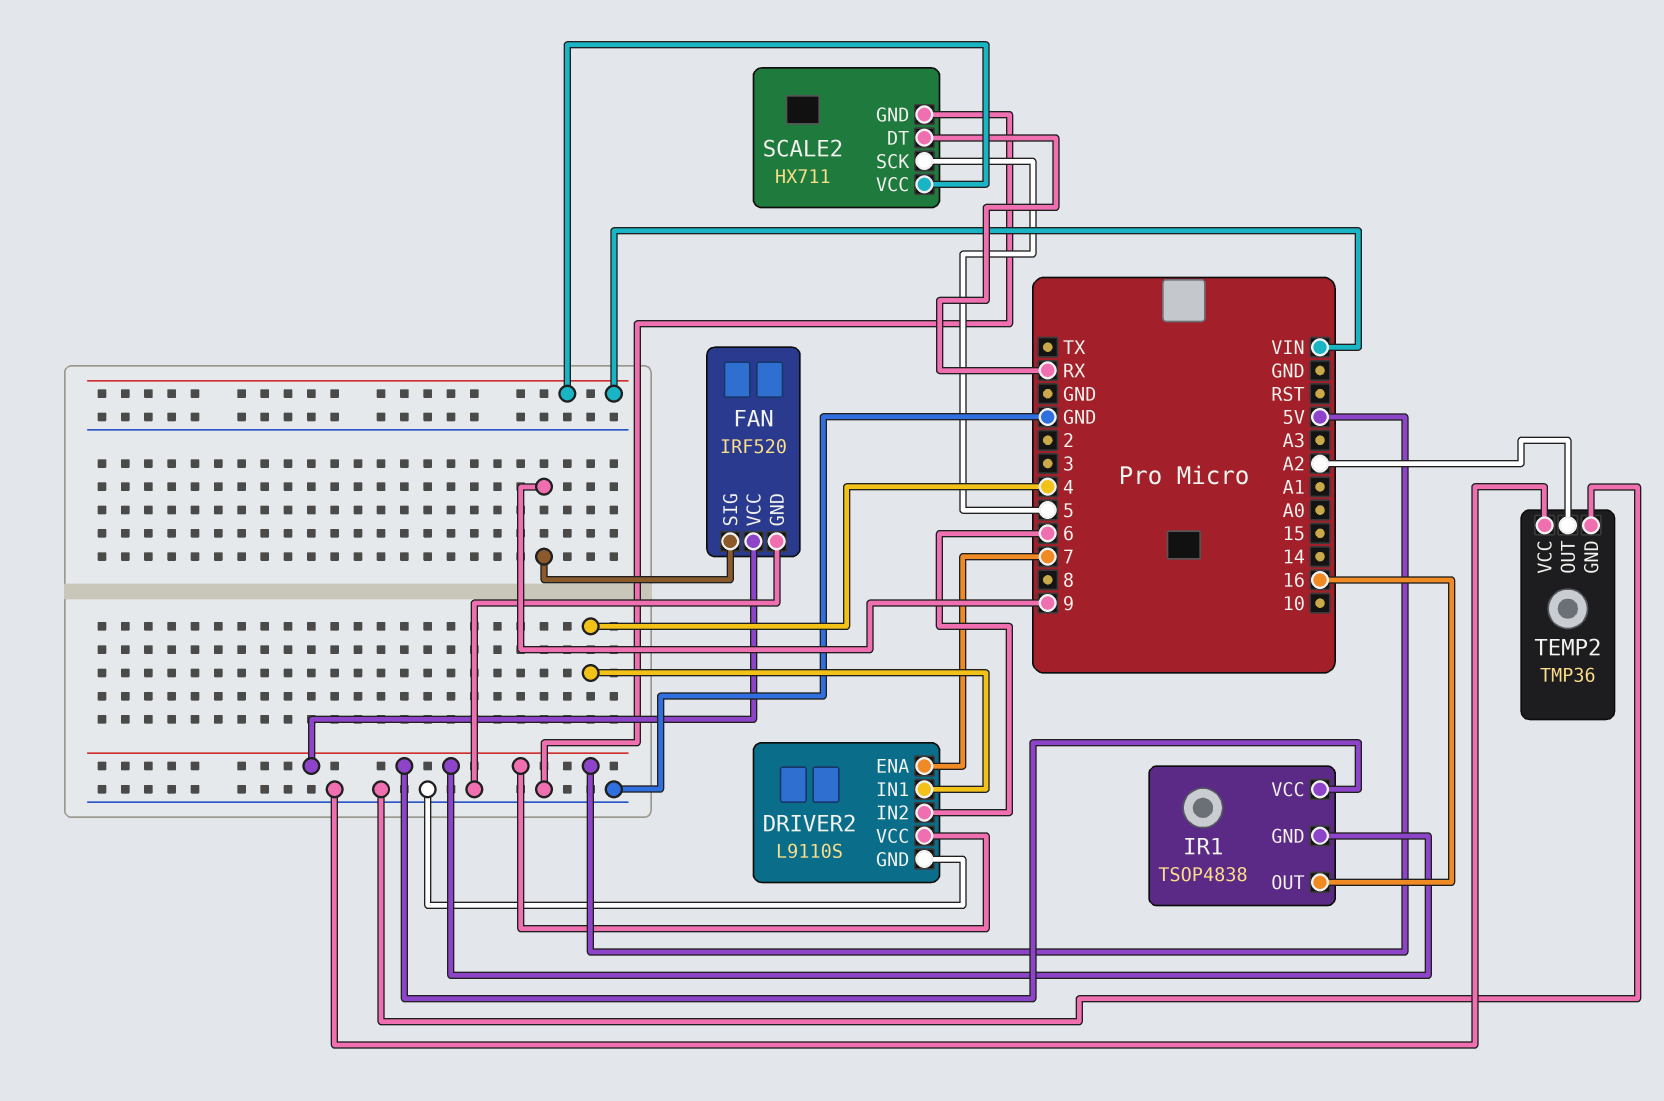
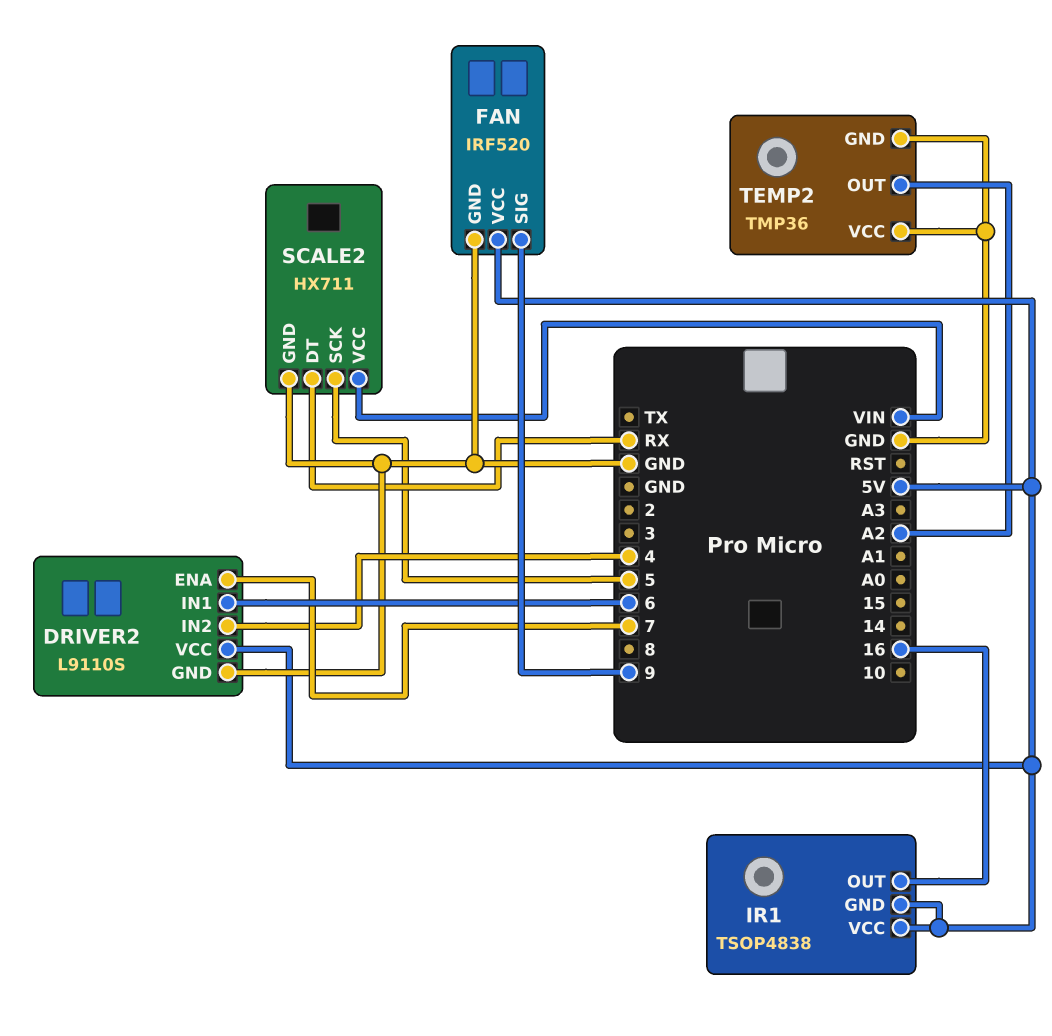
DRIVER2 pin IN1: 4 -> 6
DRIVER2 pin IN2: 6 -> 4

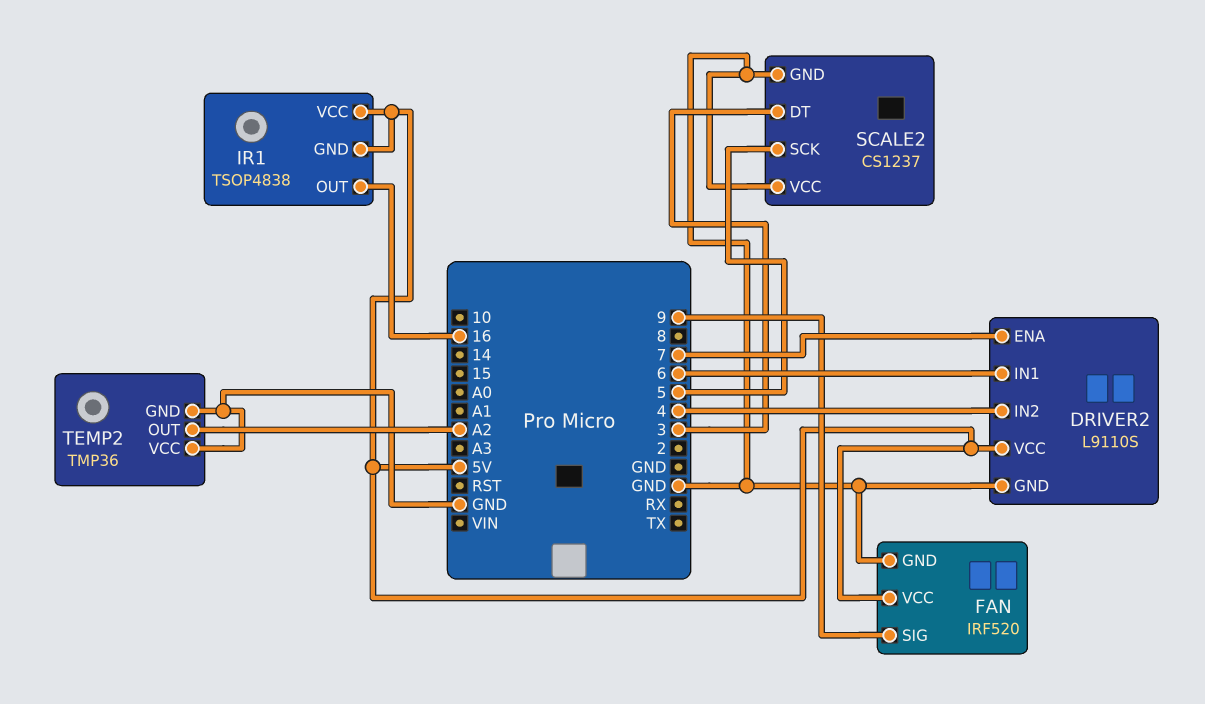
SCALE2: HX711 -> CS1237
SCALE2 pin DT: RX -> 3
SCALE2 pin VCC: VIN -> GND

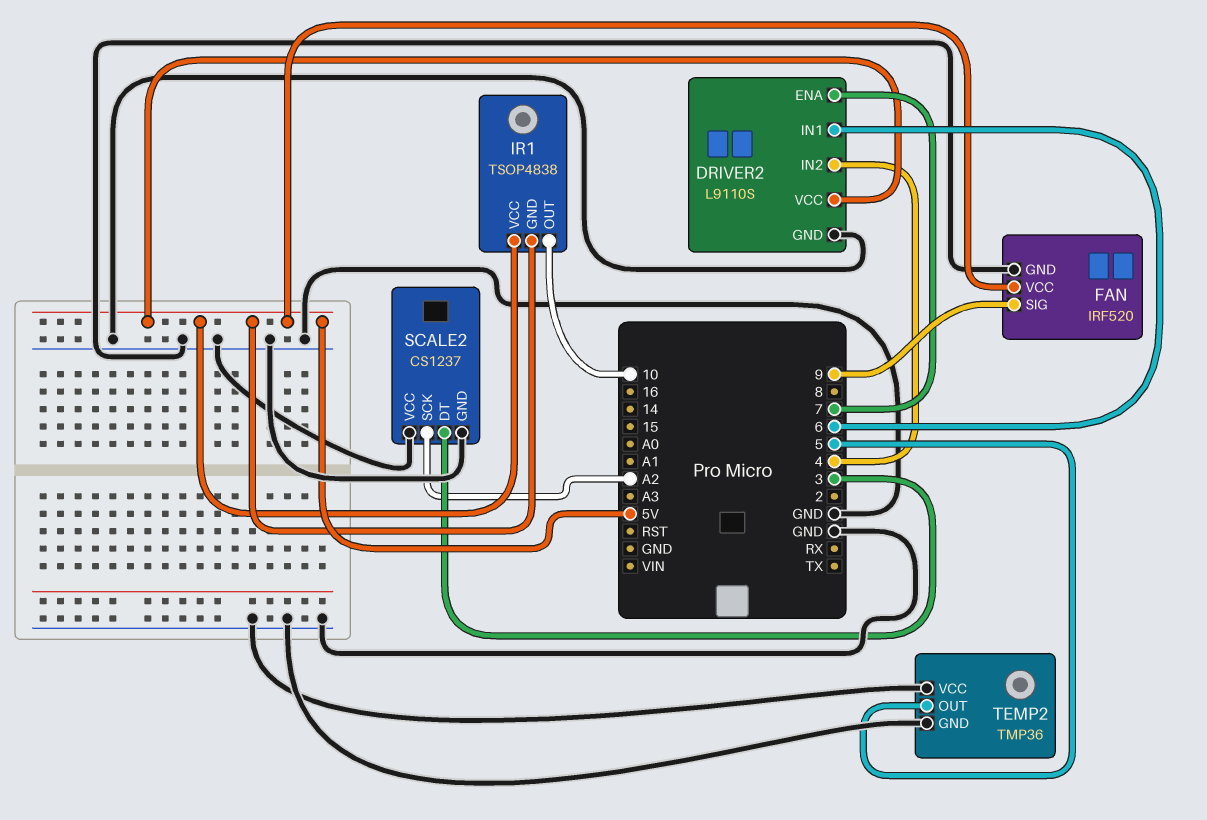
IR1 pin OUT: 16 -> 10
SCALE2 pin SCK: 5 -> A2
TEMP2 pin OUT: A2 -> 5

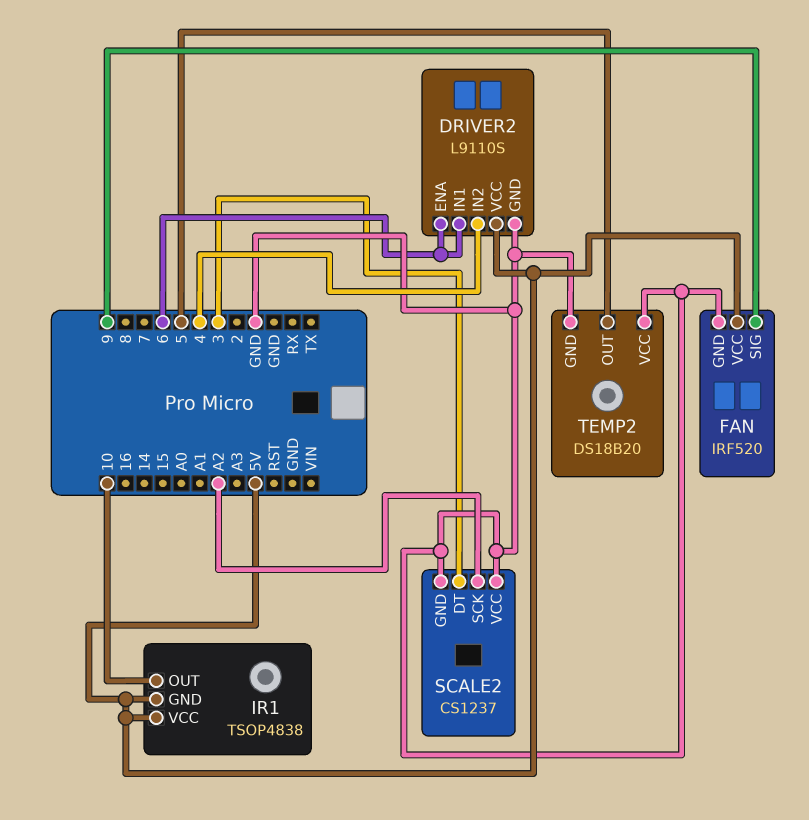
DRIVER2 pin ENA: 7 -> 6
TEMP2: TMP36 -> DS18B20

